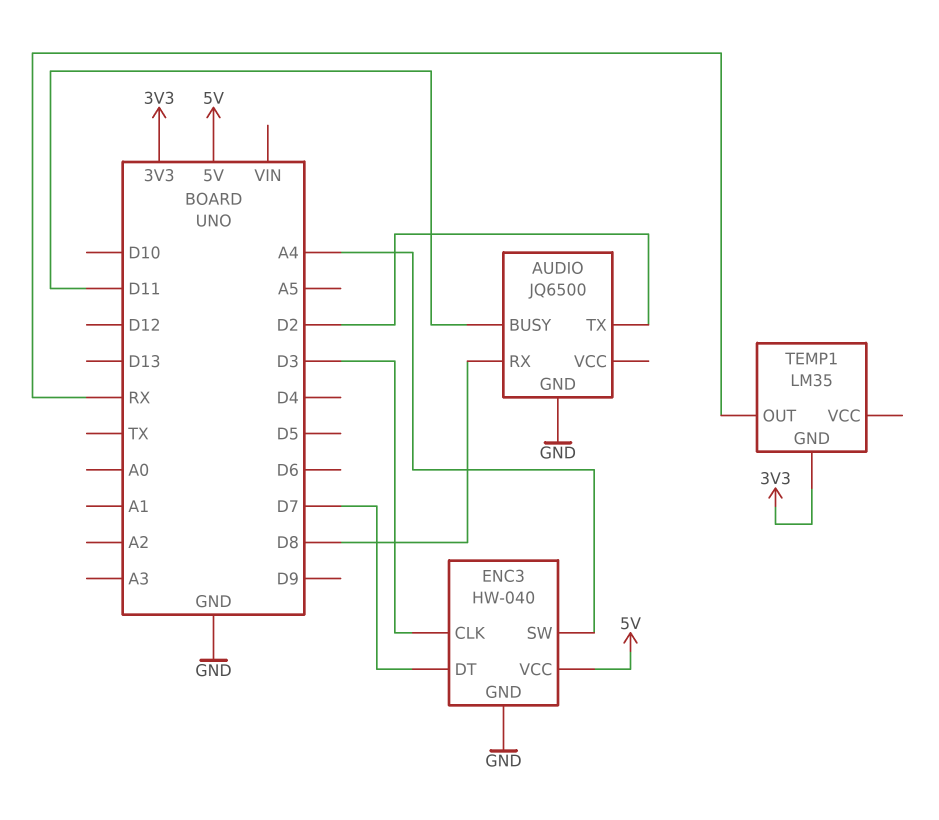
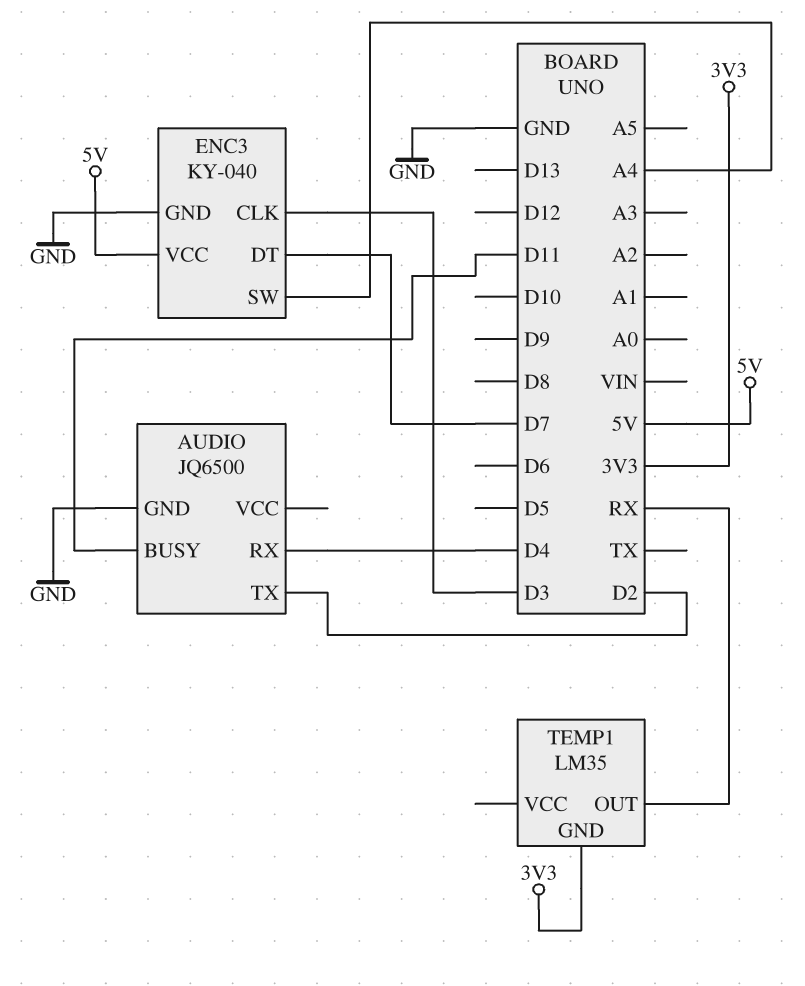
AUDIO pin RX: D8 -> D4
ENC3: HW-040 -> KY-040

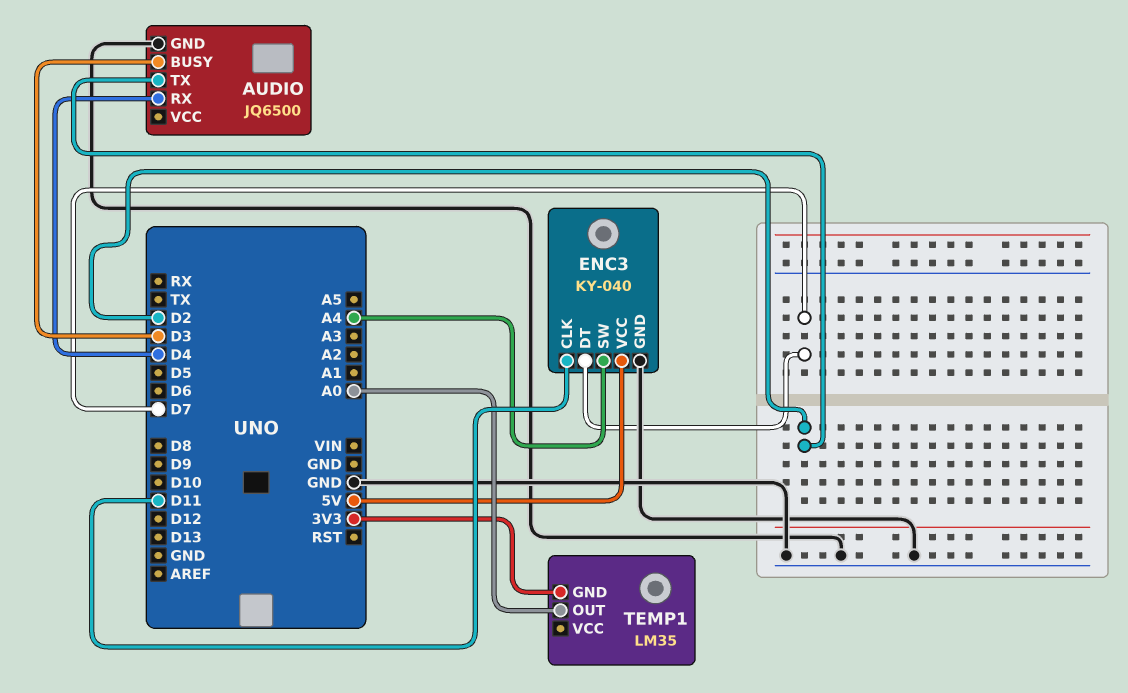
AUDIO pin BUSY: D11 -> D3
ENC3 pin CLK: D3 -> D11
TEMP1 pin OUT: RX -> A0

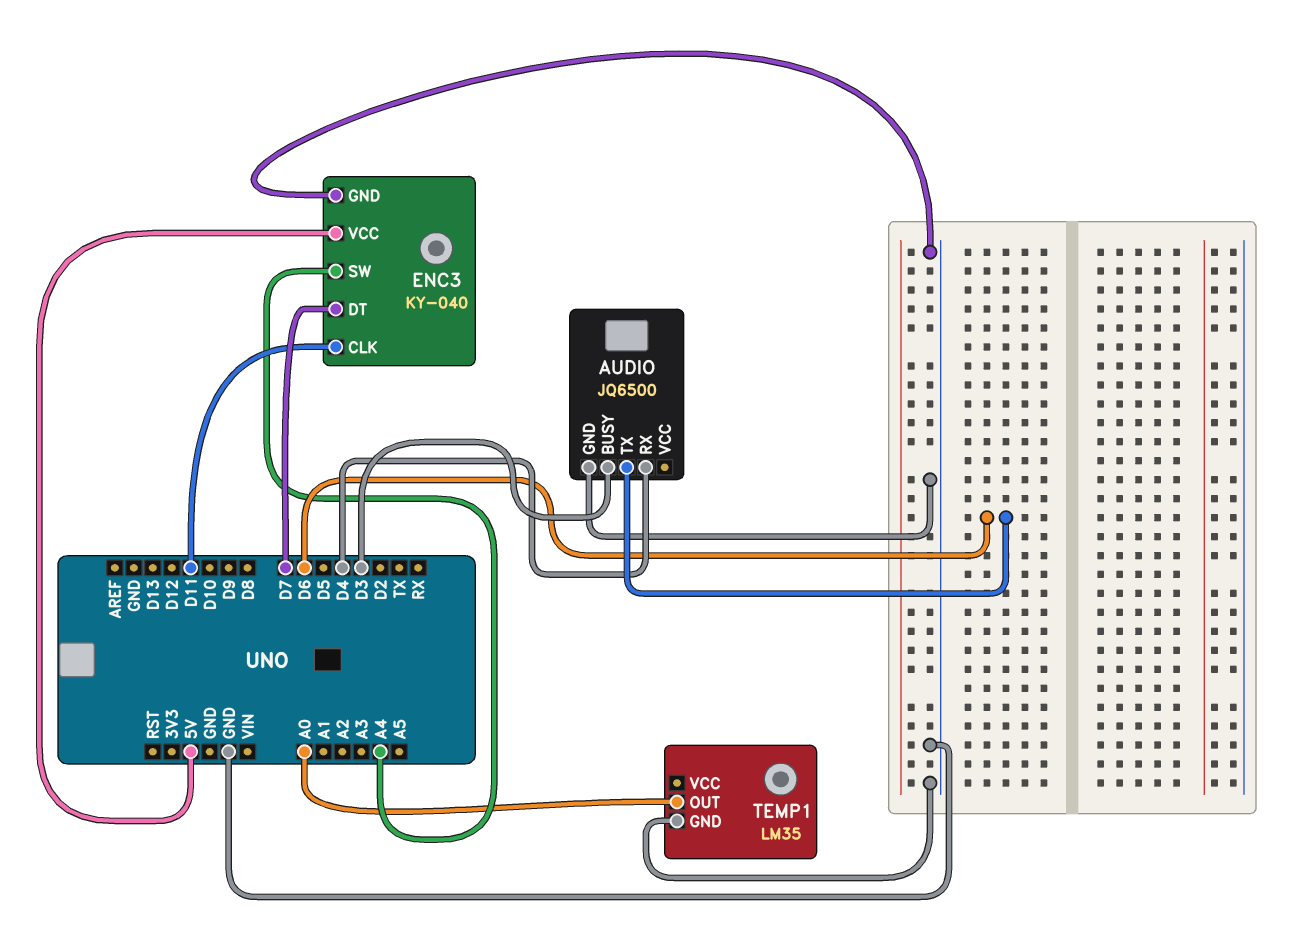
AUDIO pin TX: D2 -> D6
TEMP1 pin GND: 3V3 -> GND

